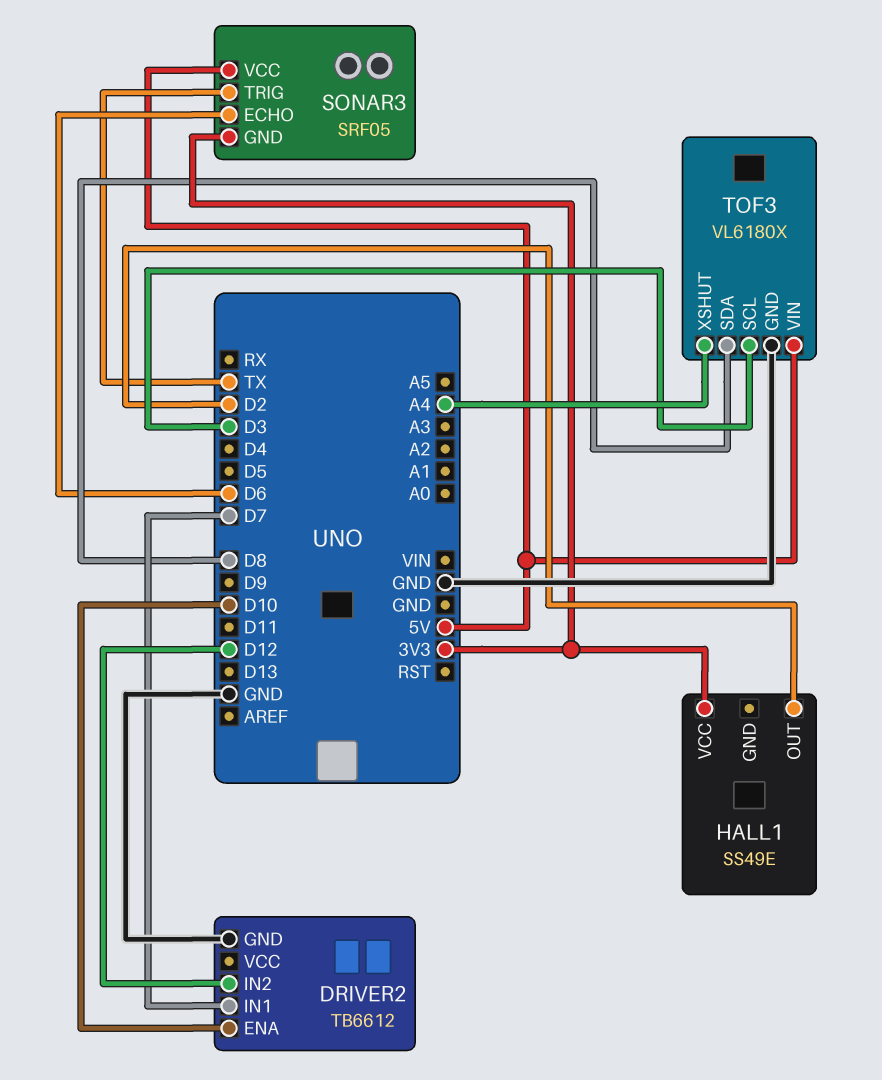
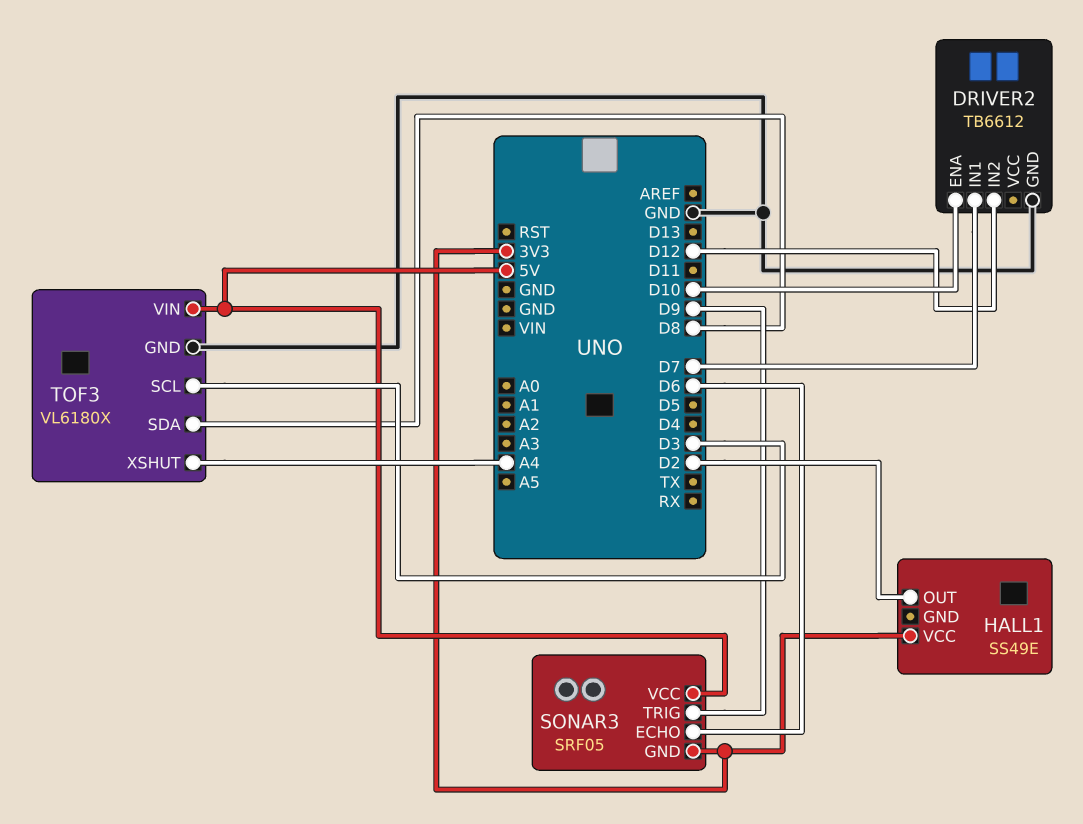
SONAR3 pin TRIG: TX -> D9

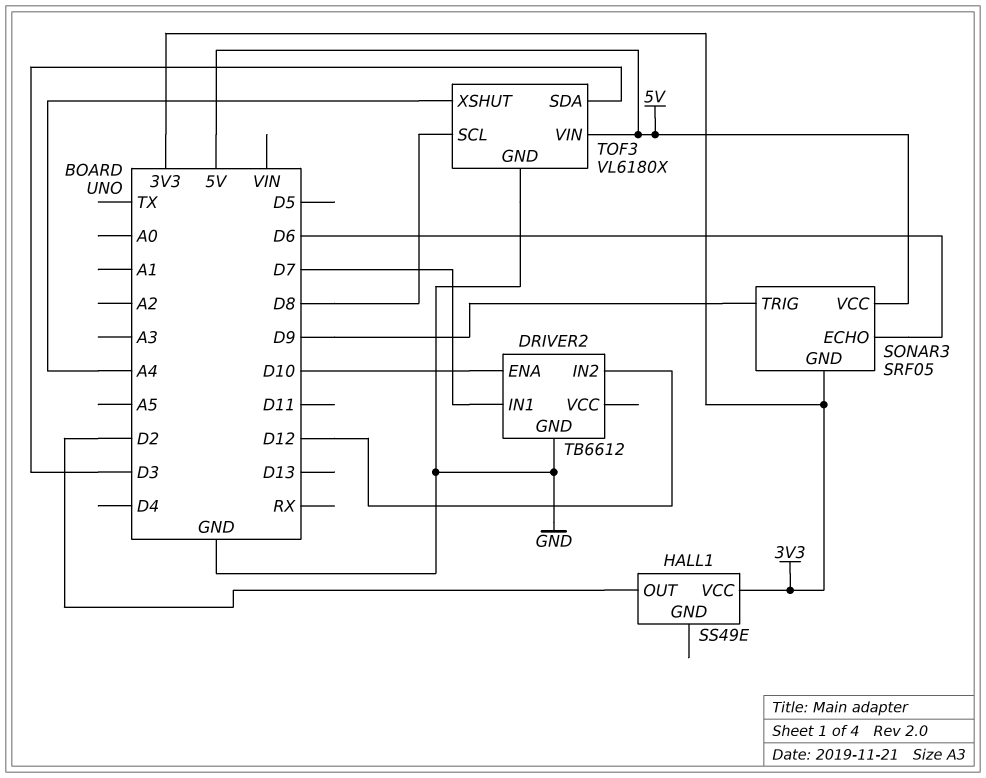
TOF3 pin SCL: D3 -> D8
TOF3 pin SDA: D8 -> D3

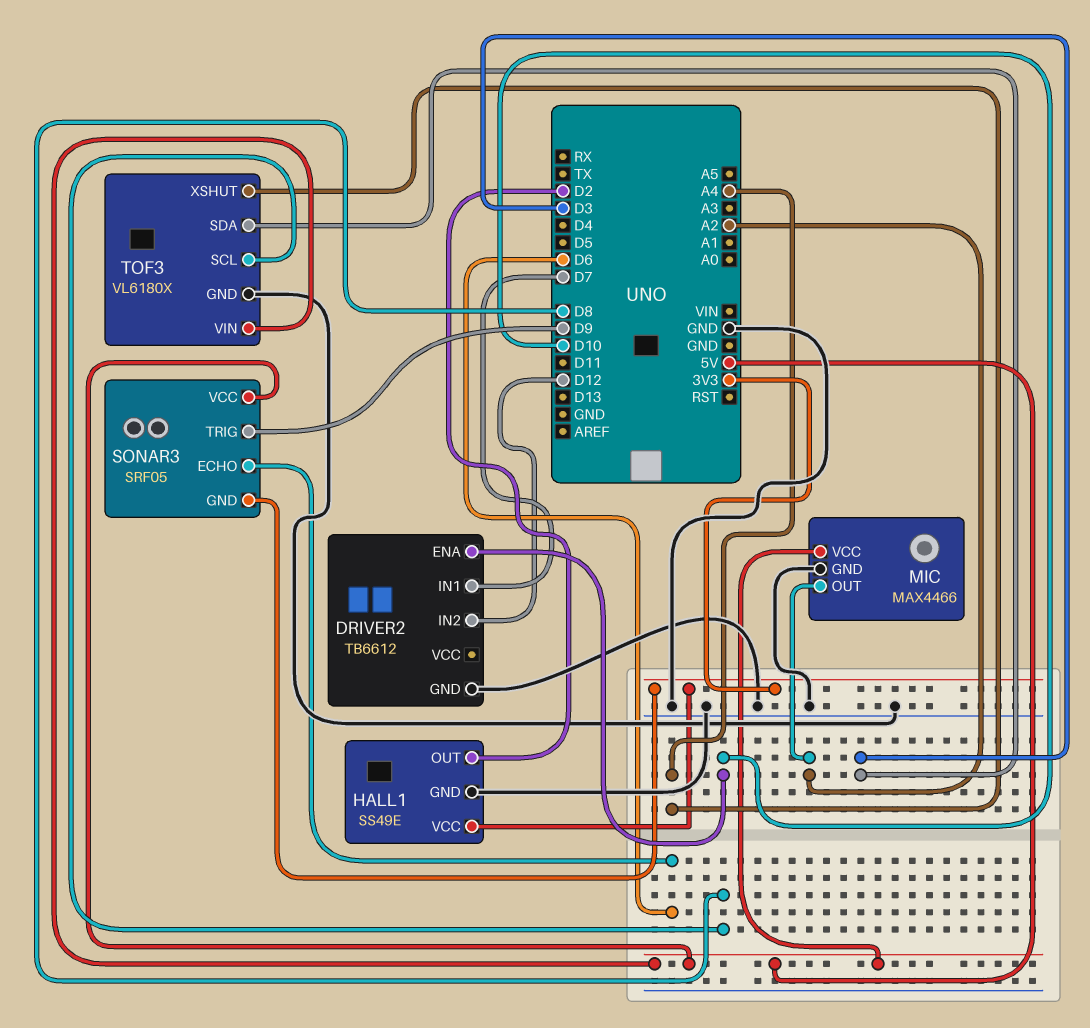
HALL1 pin GND: none -> GND
MIC: none -> MAX4466
MIC pin GND: none -> GND
MIC pin OUT: none -> A2
MIC pin VCC: none -> 5V

